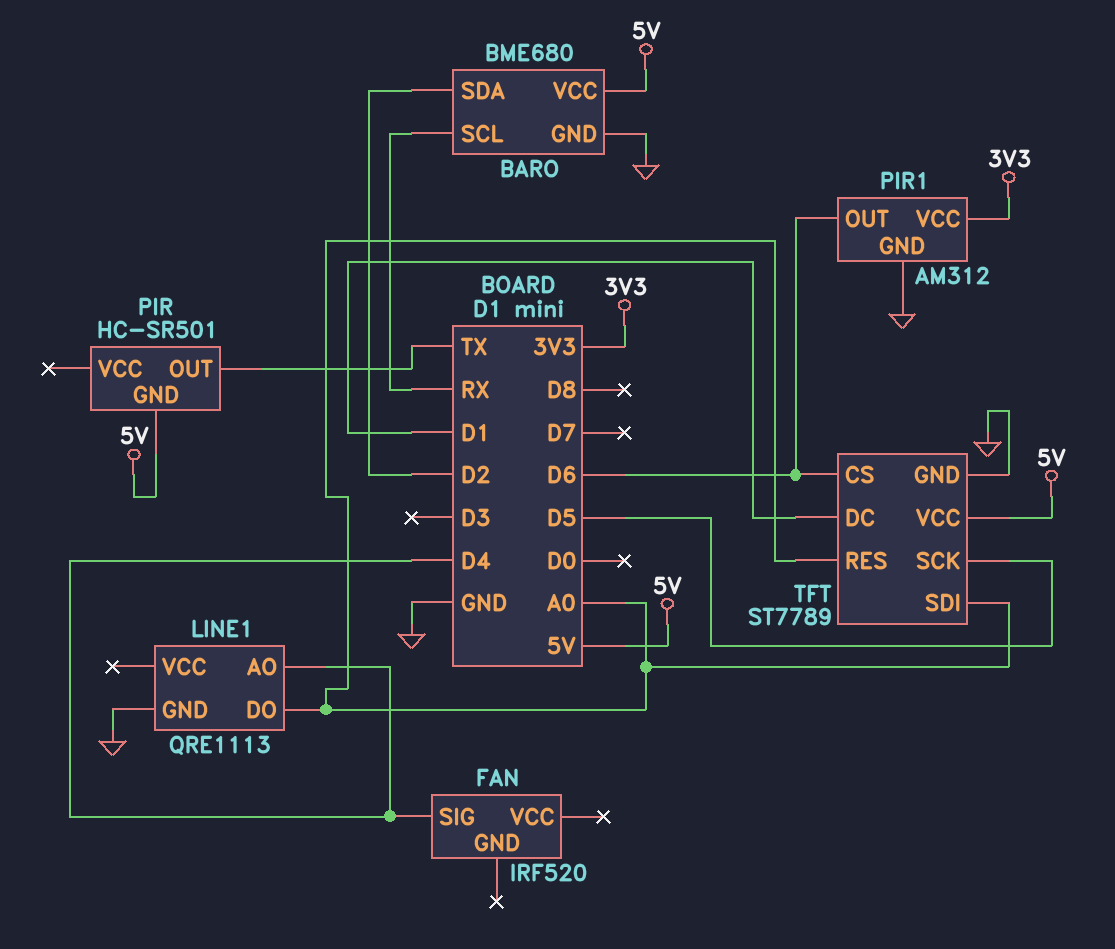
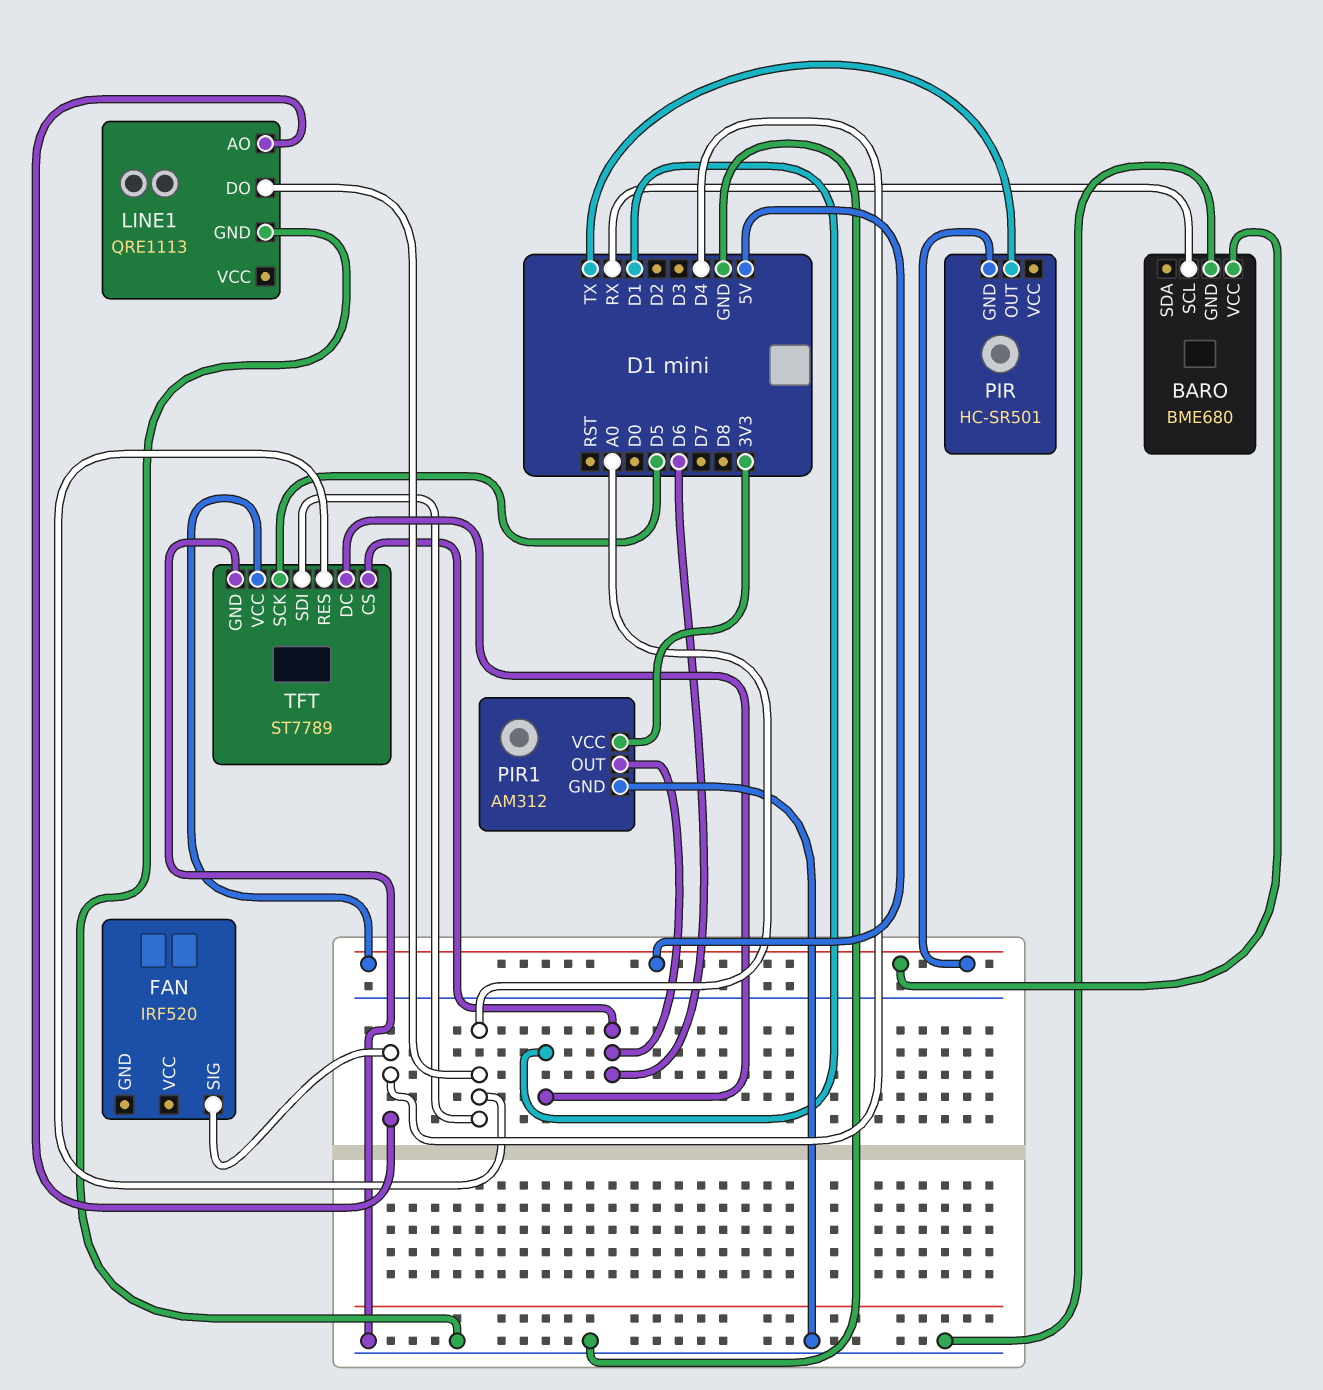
BARO pin SDA: D2 -> none

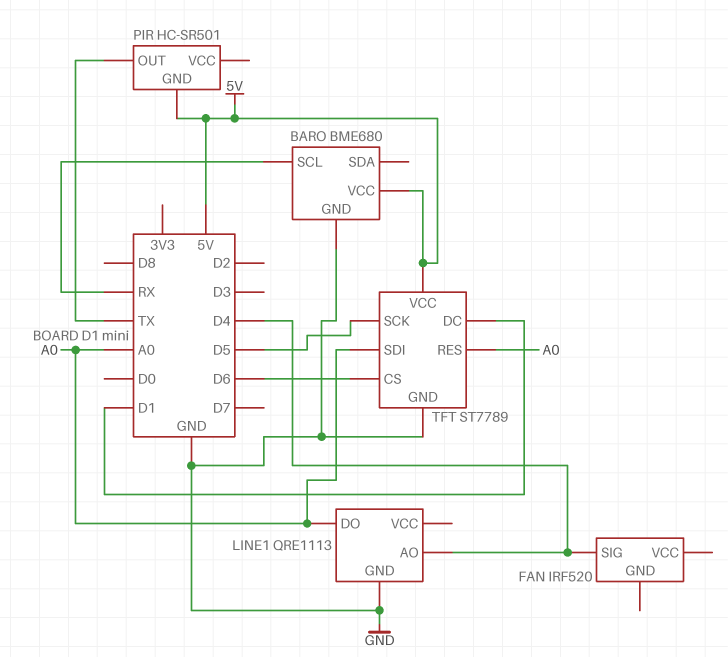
PIR1: AM312 -> none
PIR1 pin GND: GND -> none
PIR1 pin OUT: D6 -> none
PIR1 pin VCC: 3V3 -> none

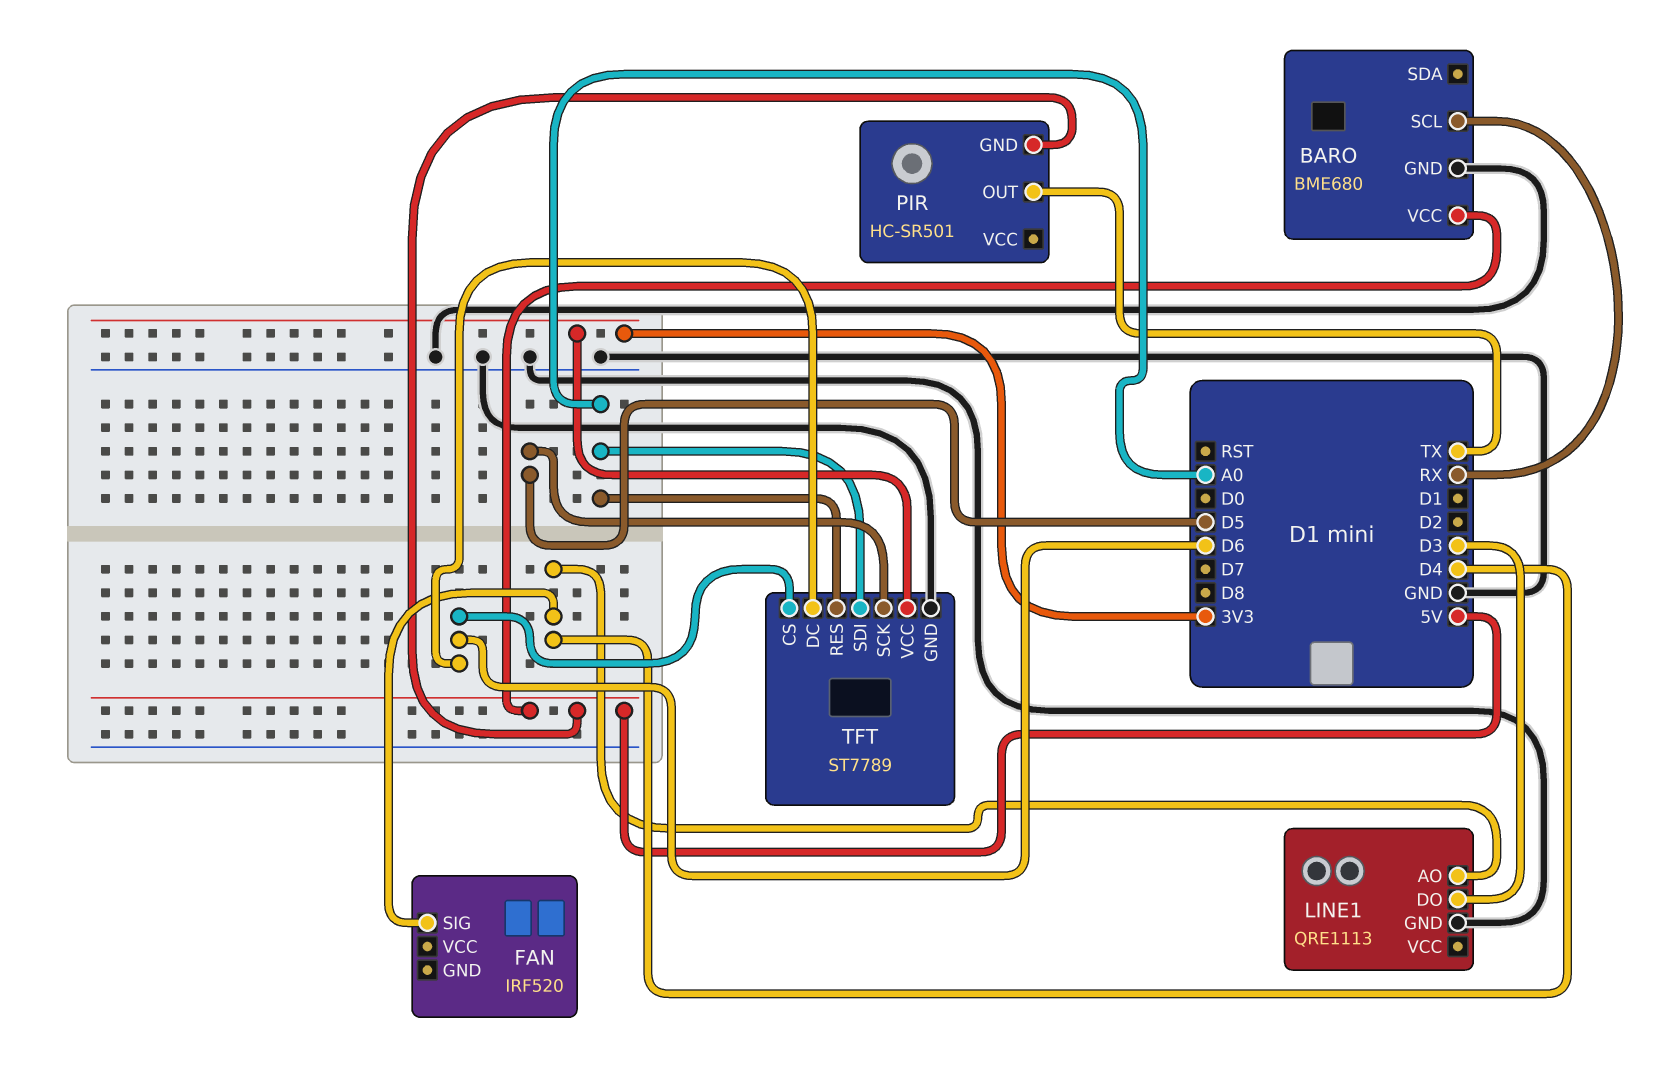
LINE1 pin DO: A0 -> D3
TFT pin DC: D1 -> D6
TFT pin VCC: 5V -> 3V3

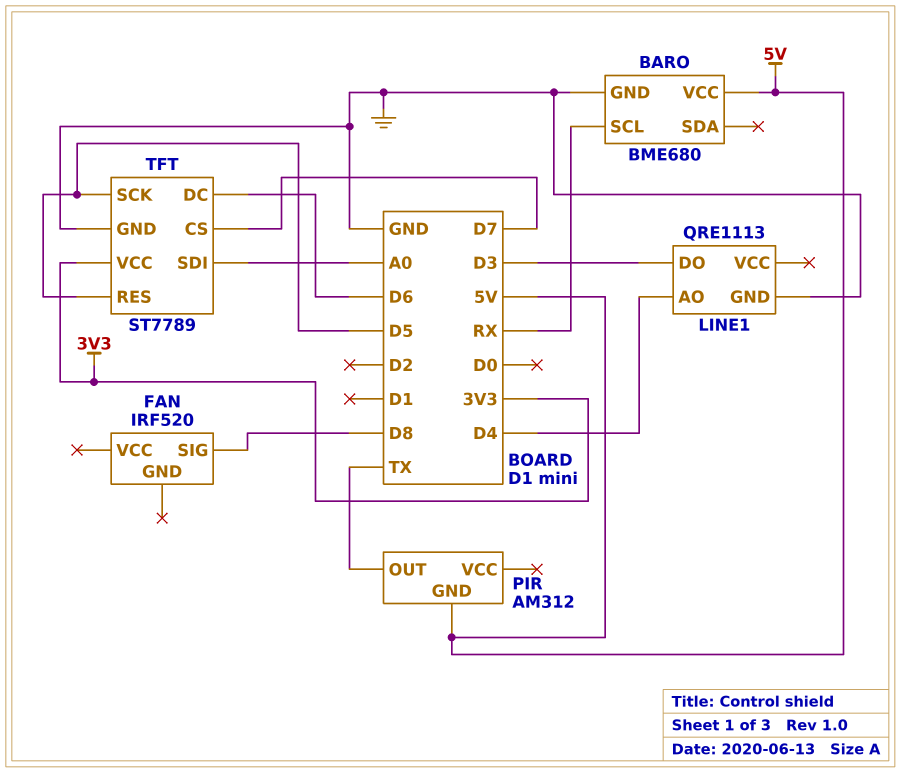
FAN pin SIG: D4 -> D8
PIR: HC-SR501 -> AM312
TFT pin CS: D6 -> D7
TFT pin RES: A0 -> D5

